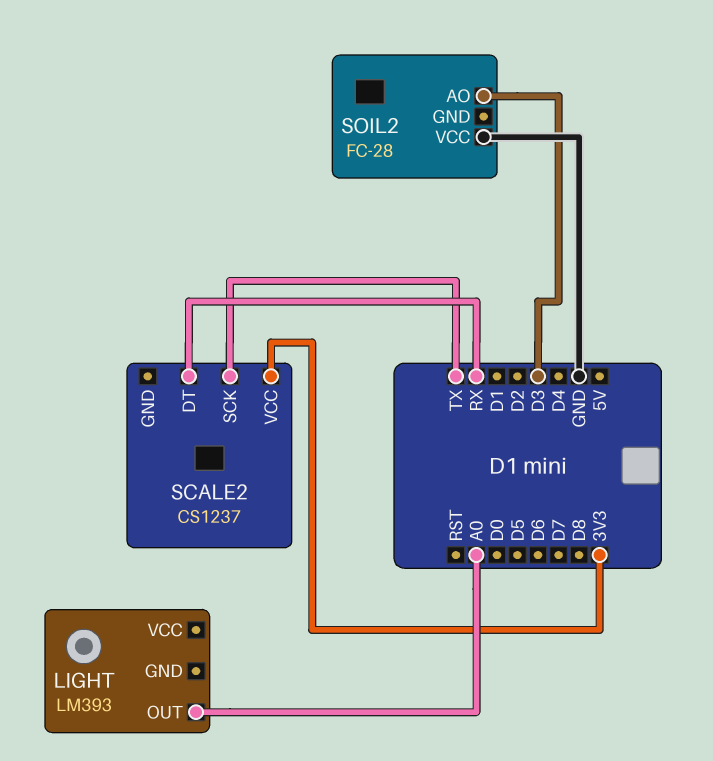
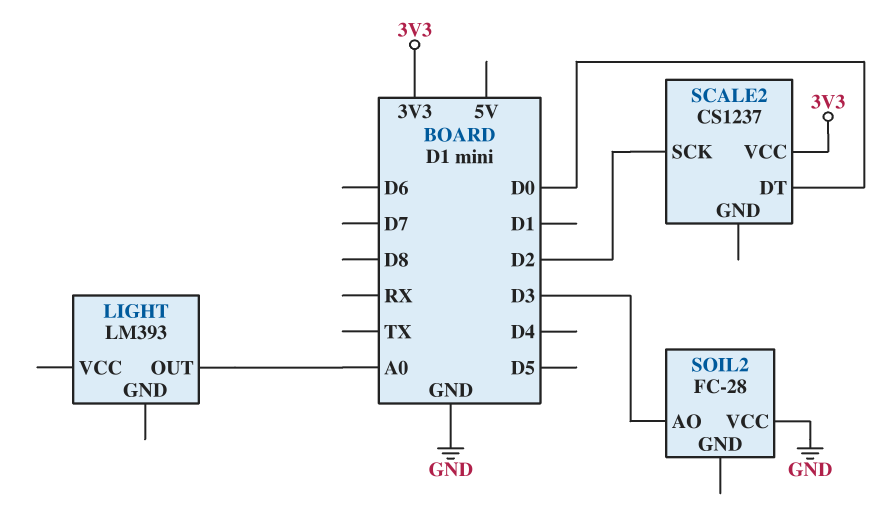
SCALE2 pin DT: RX -> D0
SCALE2 pin SCK: TX -> D2

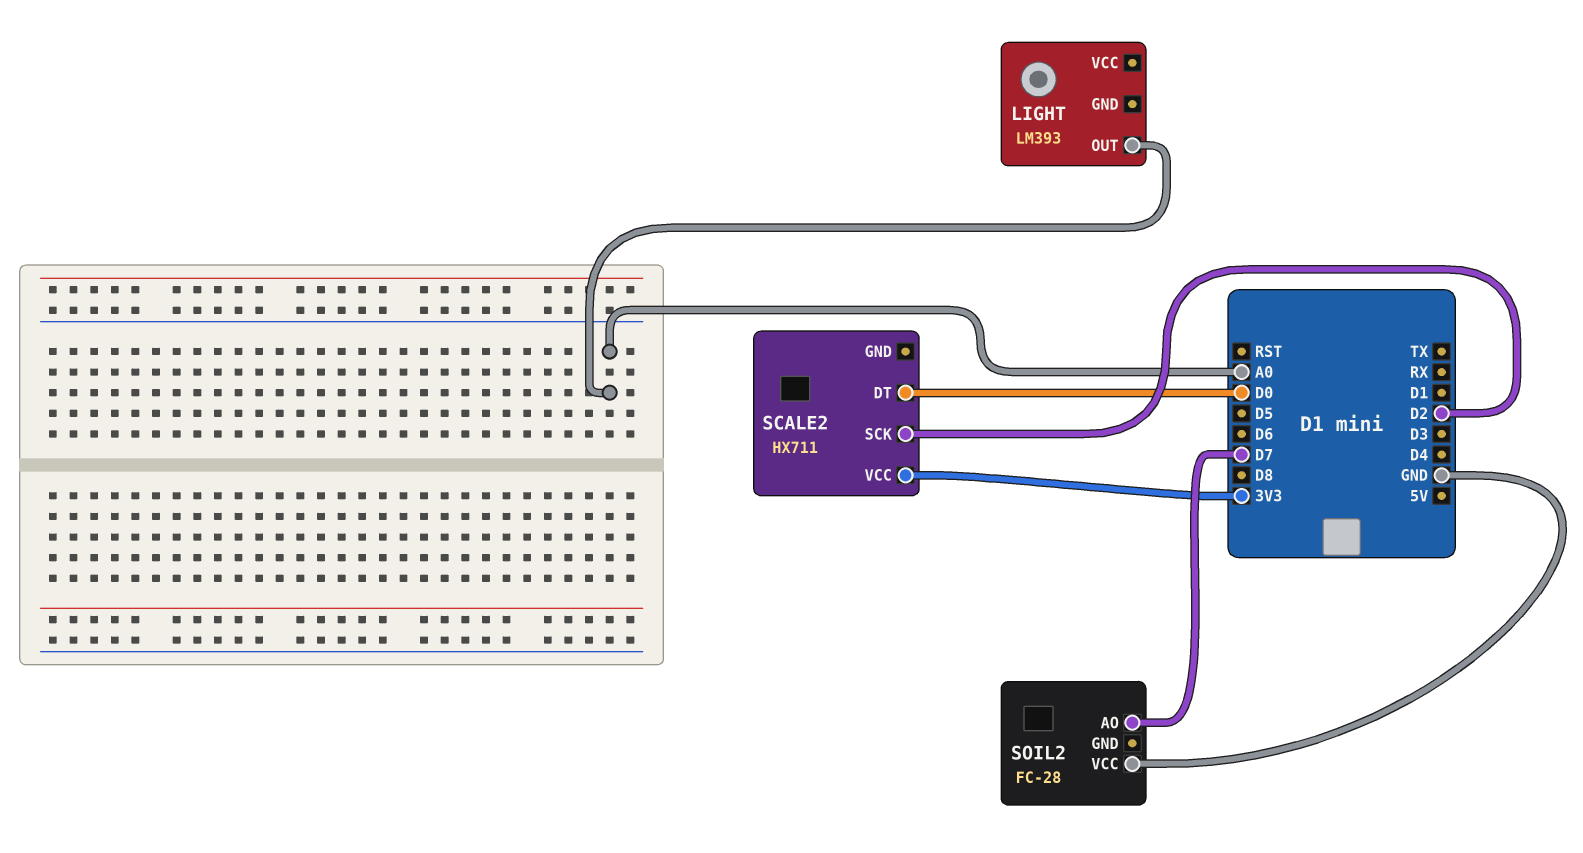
SCALE2: CS1237 -> HX711
SOIL2 pin AO: D3 -> D7

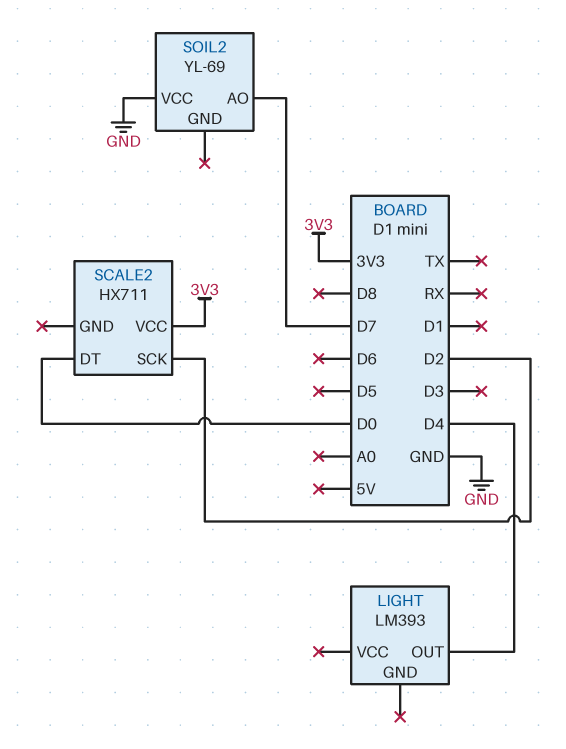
LIGHT pin OUT: A0 -> D4
SOIL2: FC-28 -> YL-69

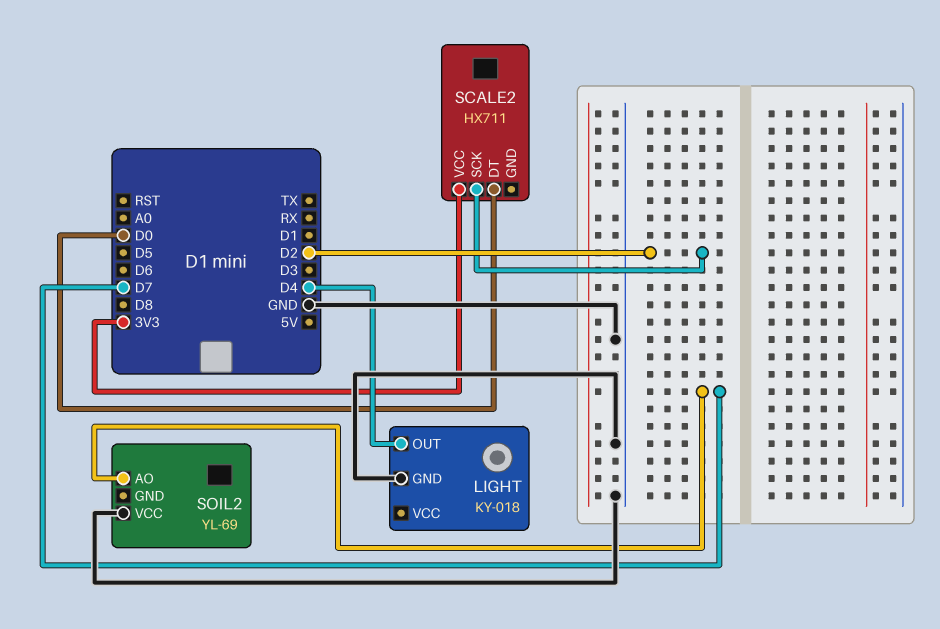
LIGHT: LM393 -> KY-018
LIGHT pin GND: none -> GND

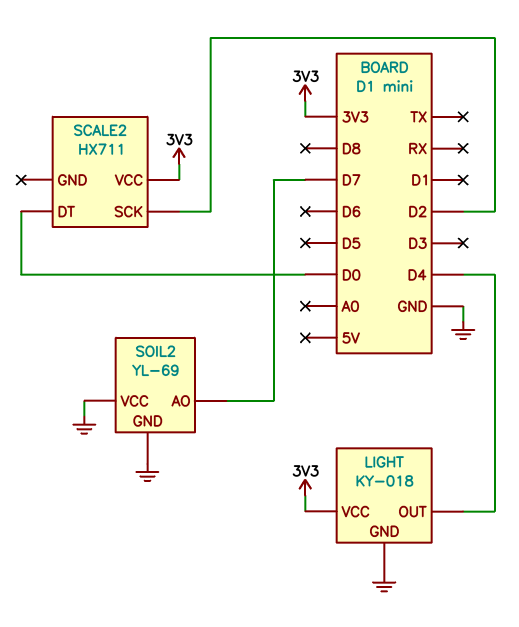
LIGHT pin VCC: none -> 3V3
SOIL2 pin GND: none -> GND

